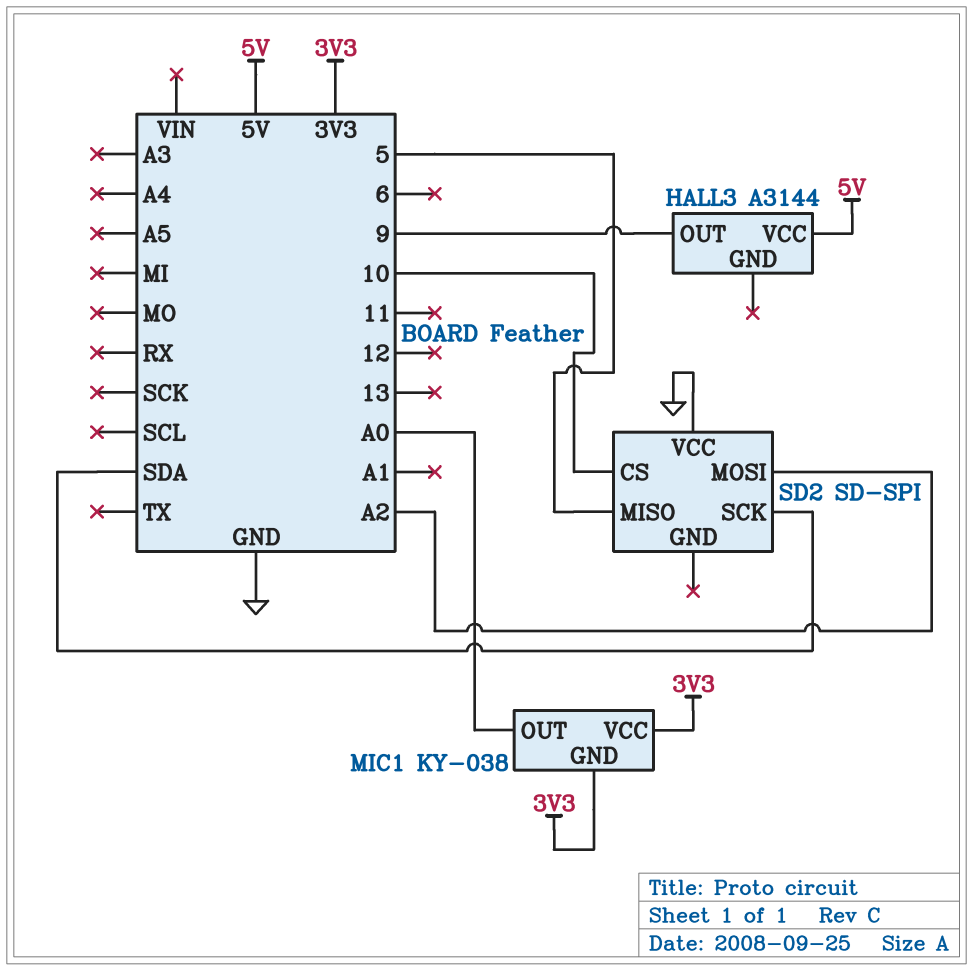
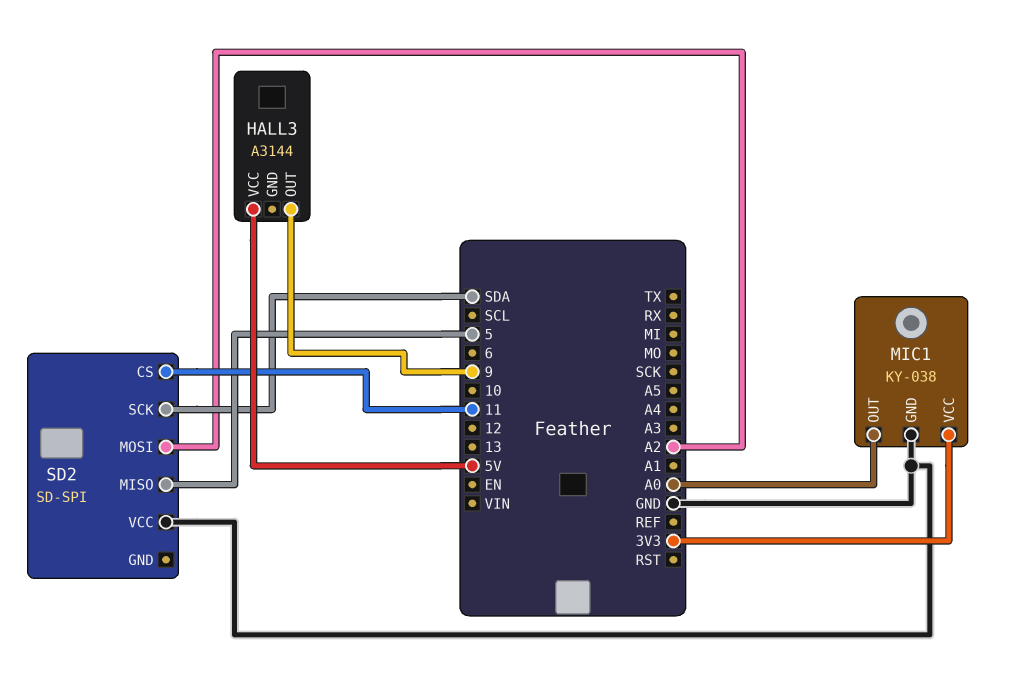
MIC1 pin GND: 3V3 -> GND
SD2 pin CS: 10 -> 11

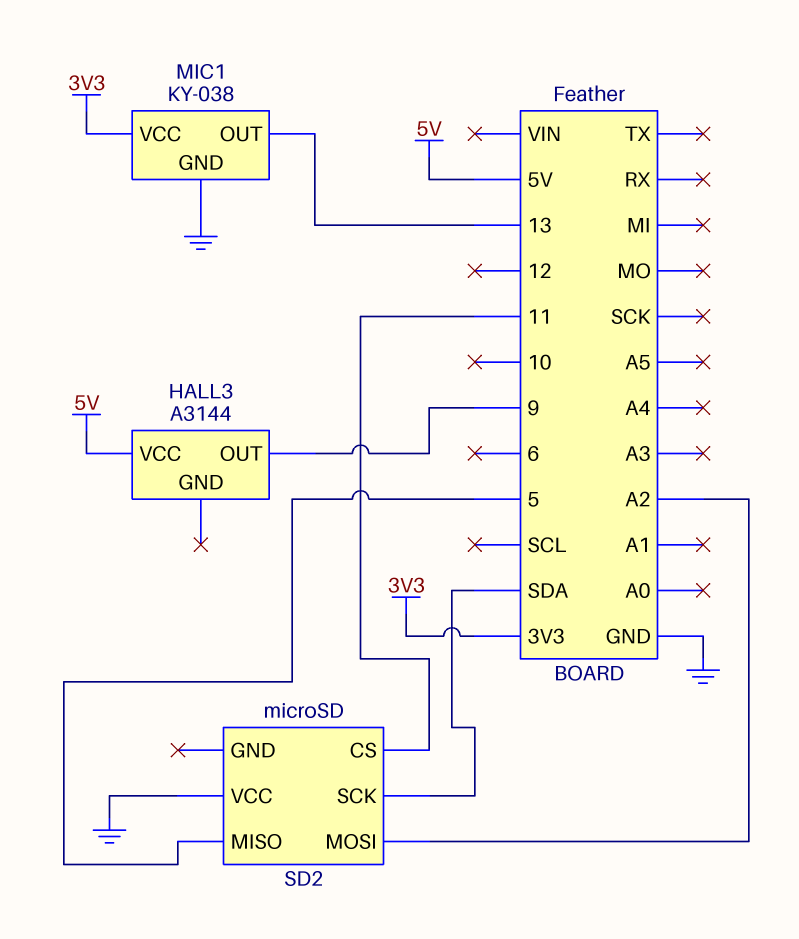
MIC1 pin OUT: A0 -> 13
SD2: SD-SPI -> microSD

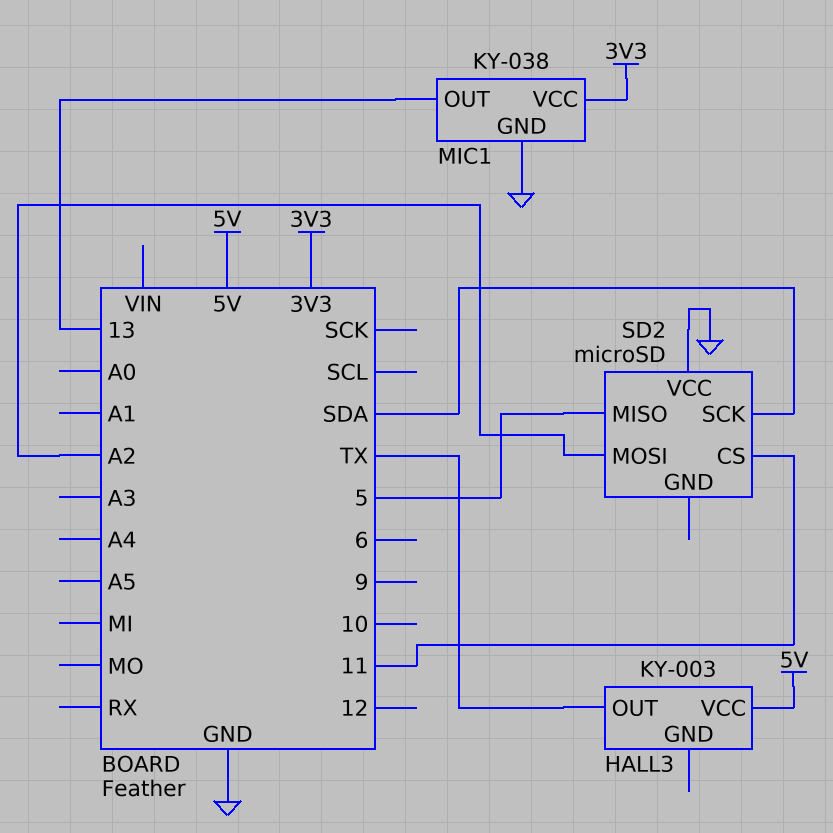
HALL3: A3144 -> KY-003
HALL3 pin OUT: 9 -> TX

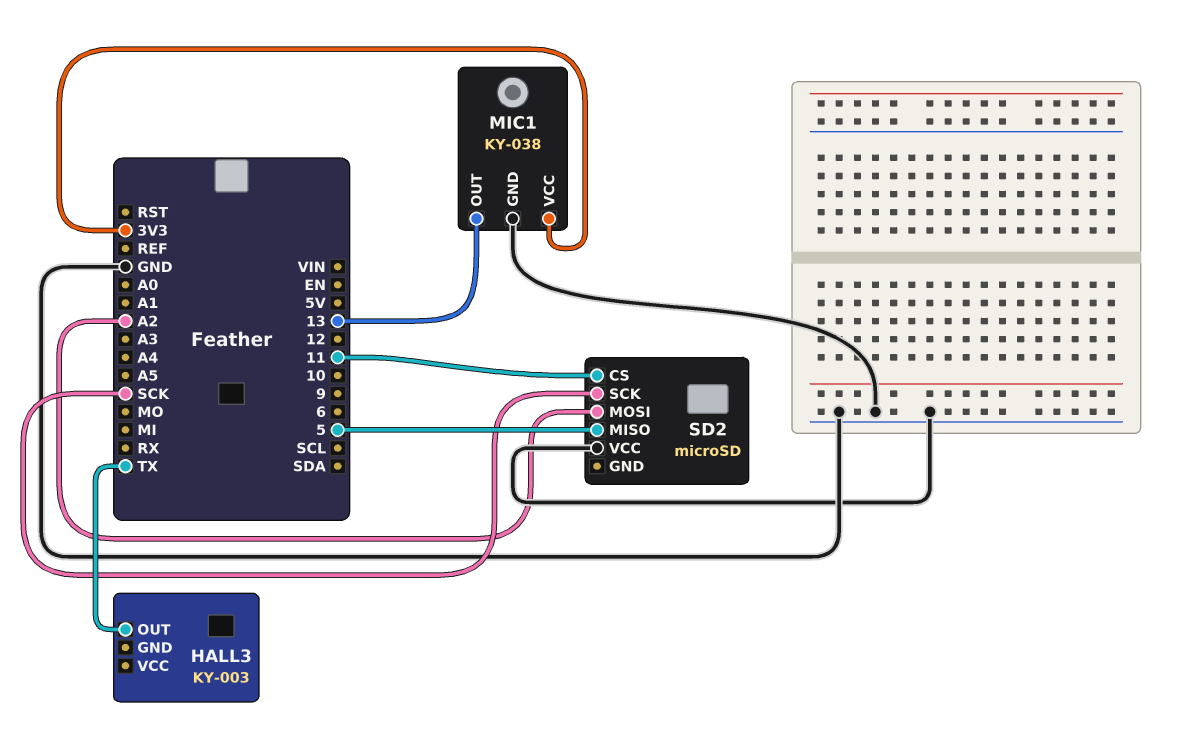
HALL3 pin VCC: 5V -> none
SD2 pin SCK: SDA -> SCK

